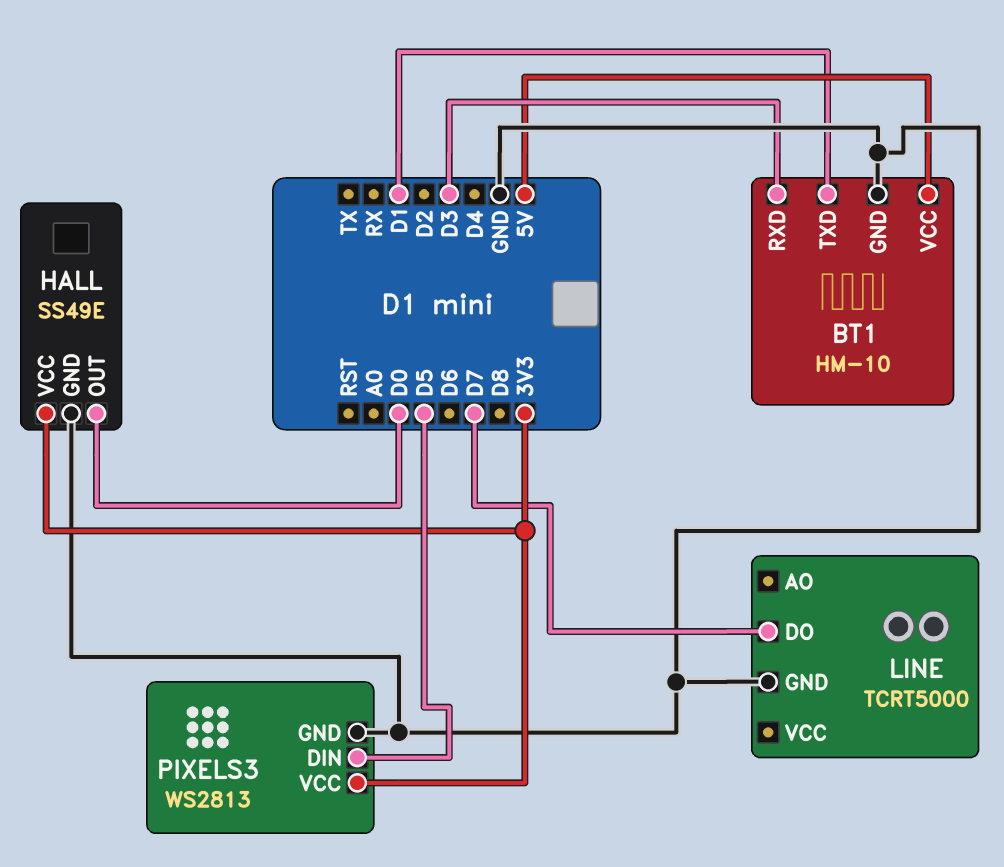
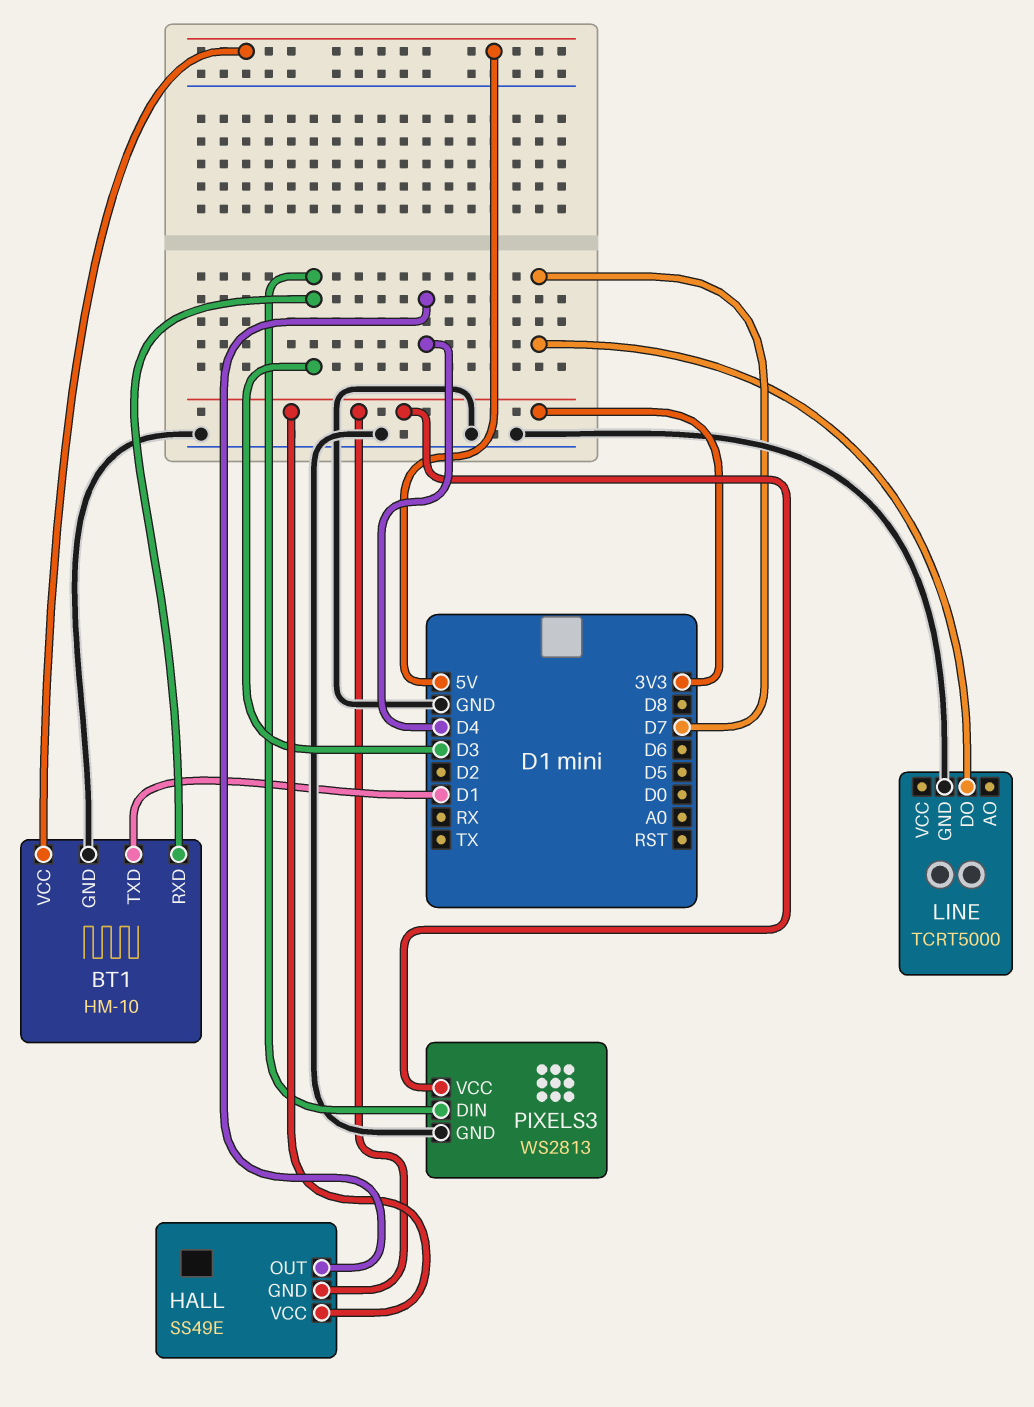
HALL pin GND: GND -> 3V3
HALL pin OUT: D0 -> D4
PIXELS3 pin DIN: D5 -> D3

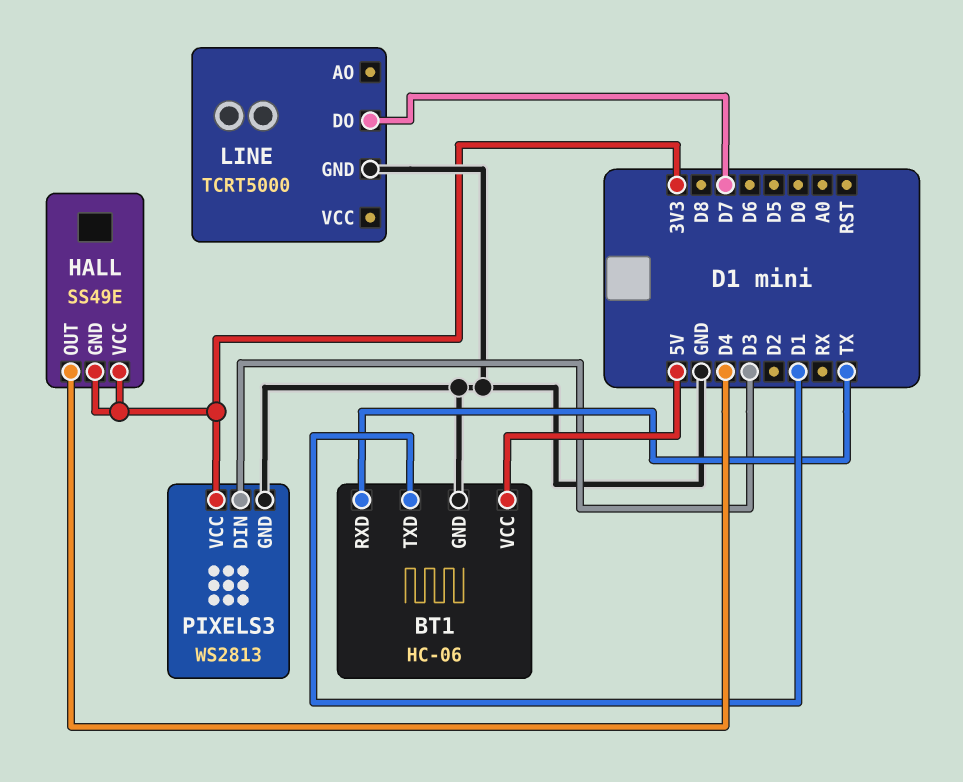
BT1: HM-10 -> HC-06
BT1 pin RXD: D3 -> TX

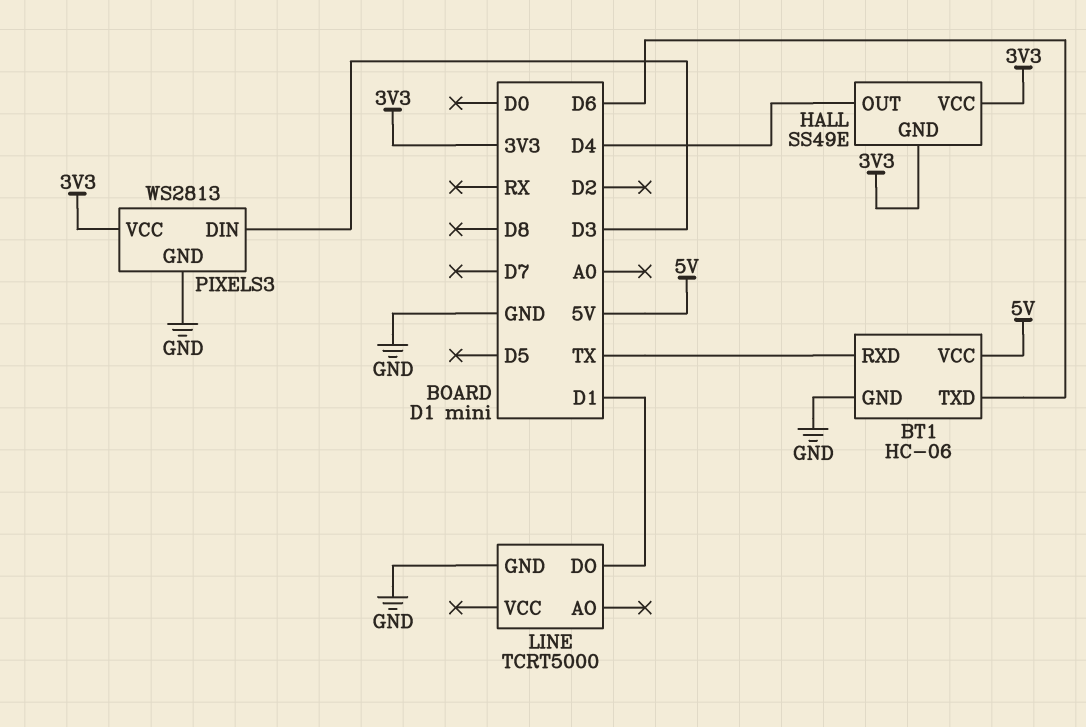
BT1 pin TXD: D1 -> D6
LINE pin DO: D7 -> D1

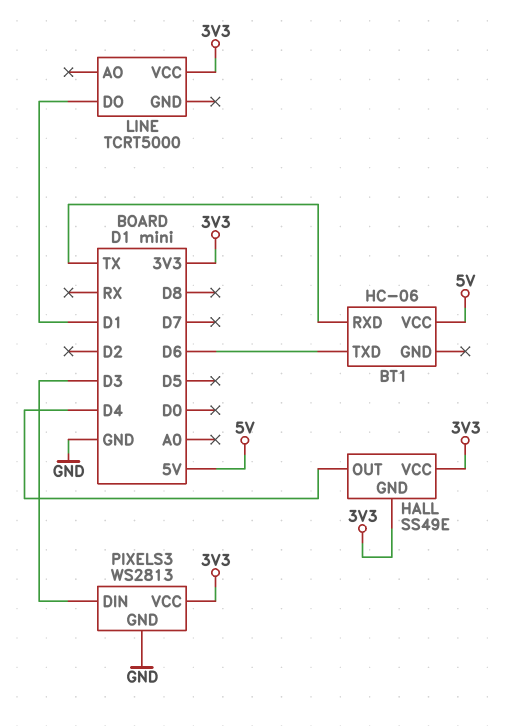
BT1 pin GND: GND -> none
LINE pin GND: GND -> none
LINE pin VCC: none -> 3V3

